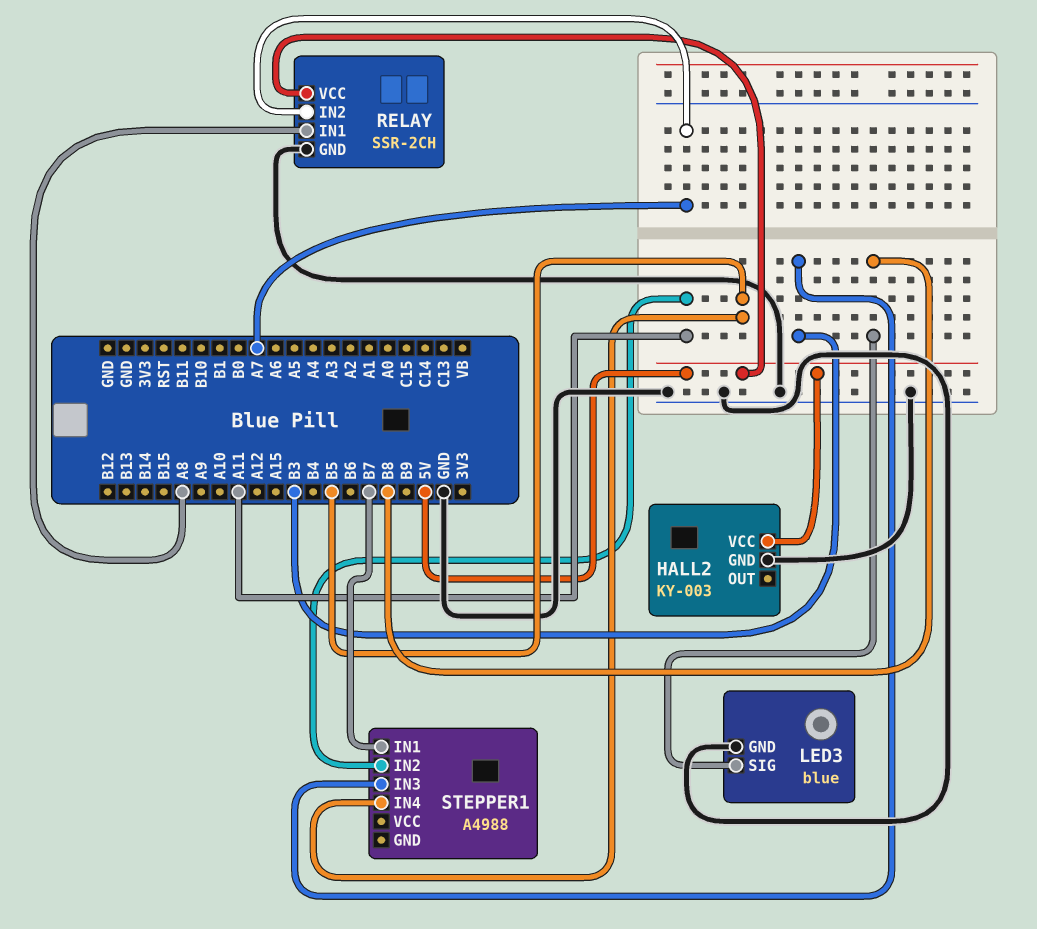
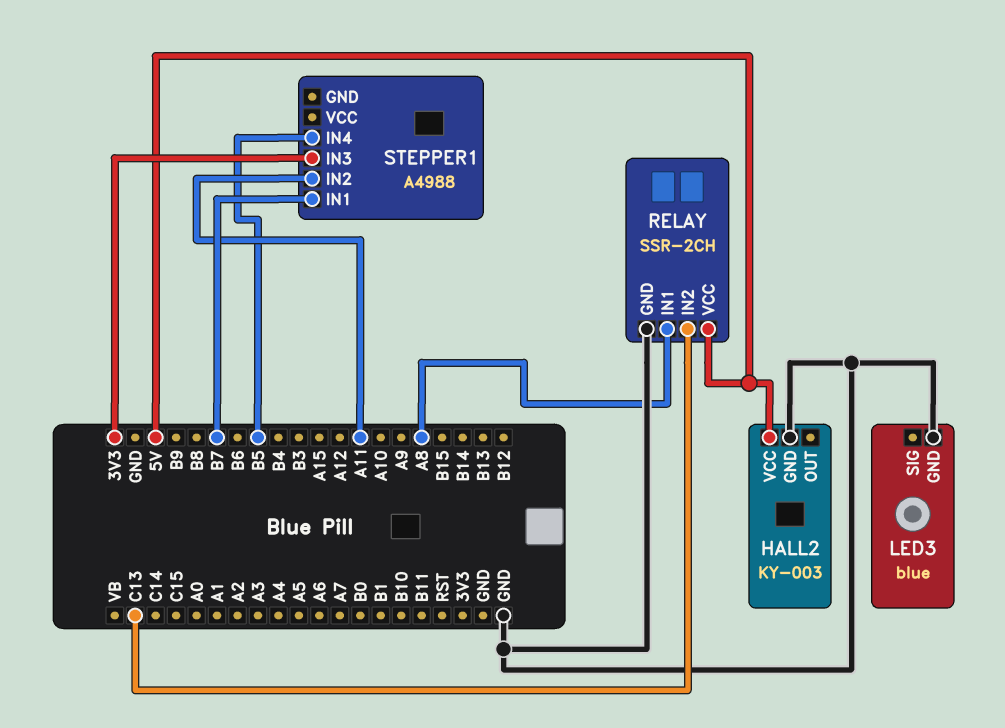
LED3 pin SIG: B8 -> none
RELAY pin IN2: A7 -> C13
STEPPER1 pin IN3: B3 -> 3V3

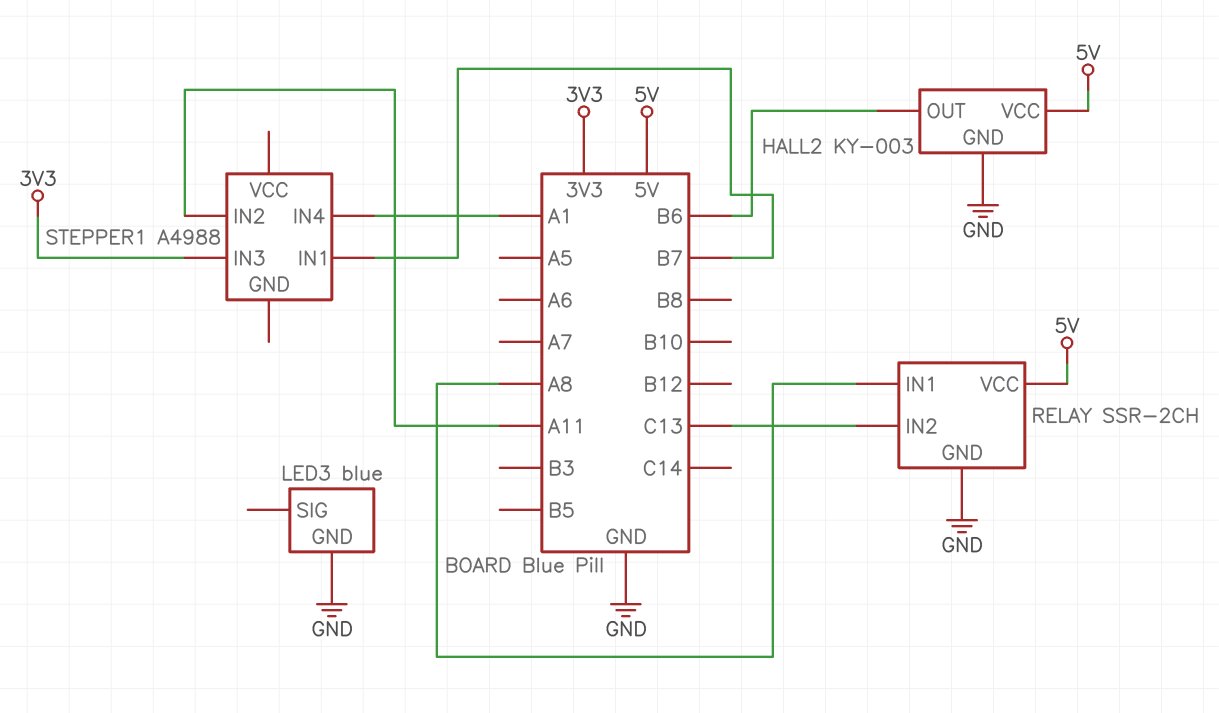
HALL2 pin OUT: none -> B6
STEPPER1 pin IN4: B5 -> A1

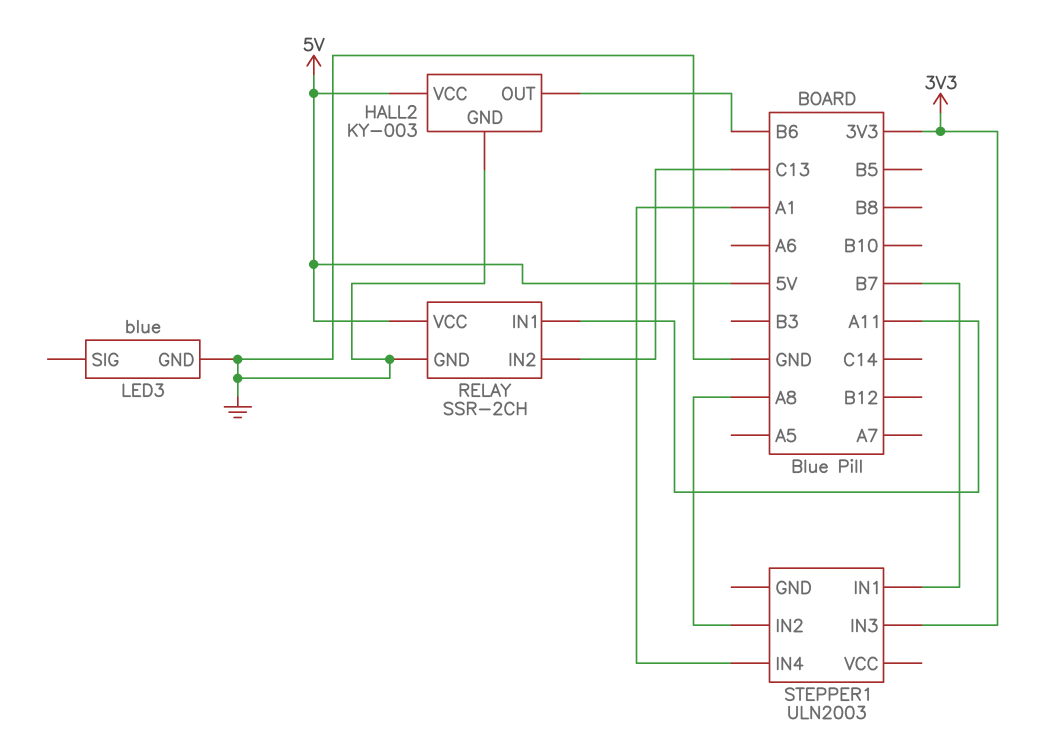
RELAY pin IN1: A8 -> A11
STEPPER1: A4988 -> ULN2003
STEPPER1 pin IN2: A11 -> A8

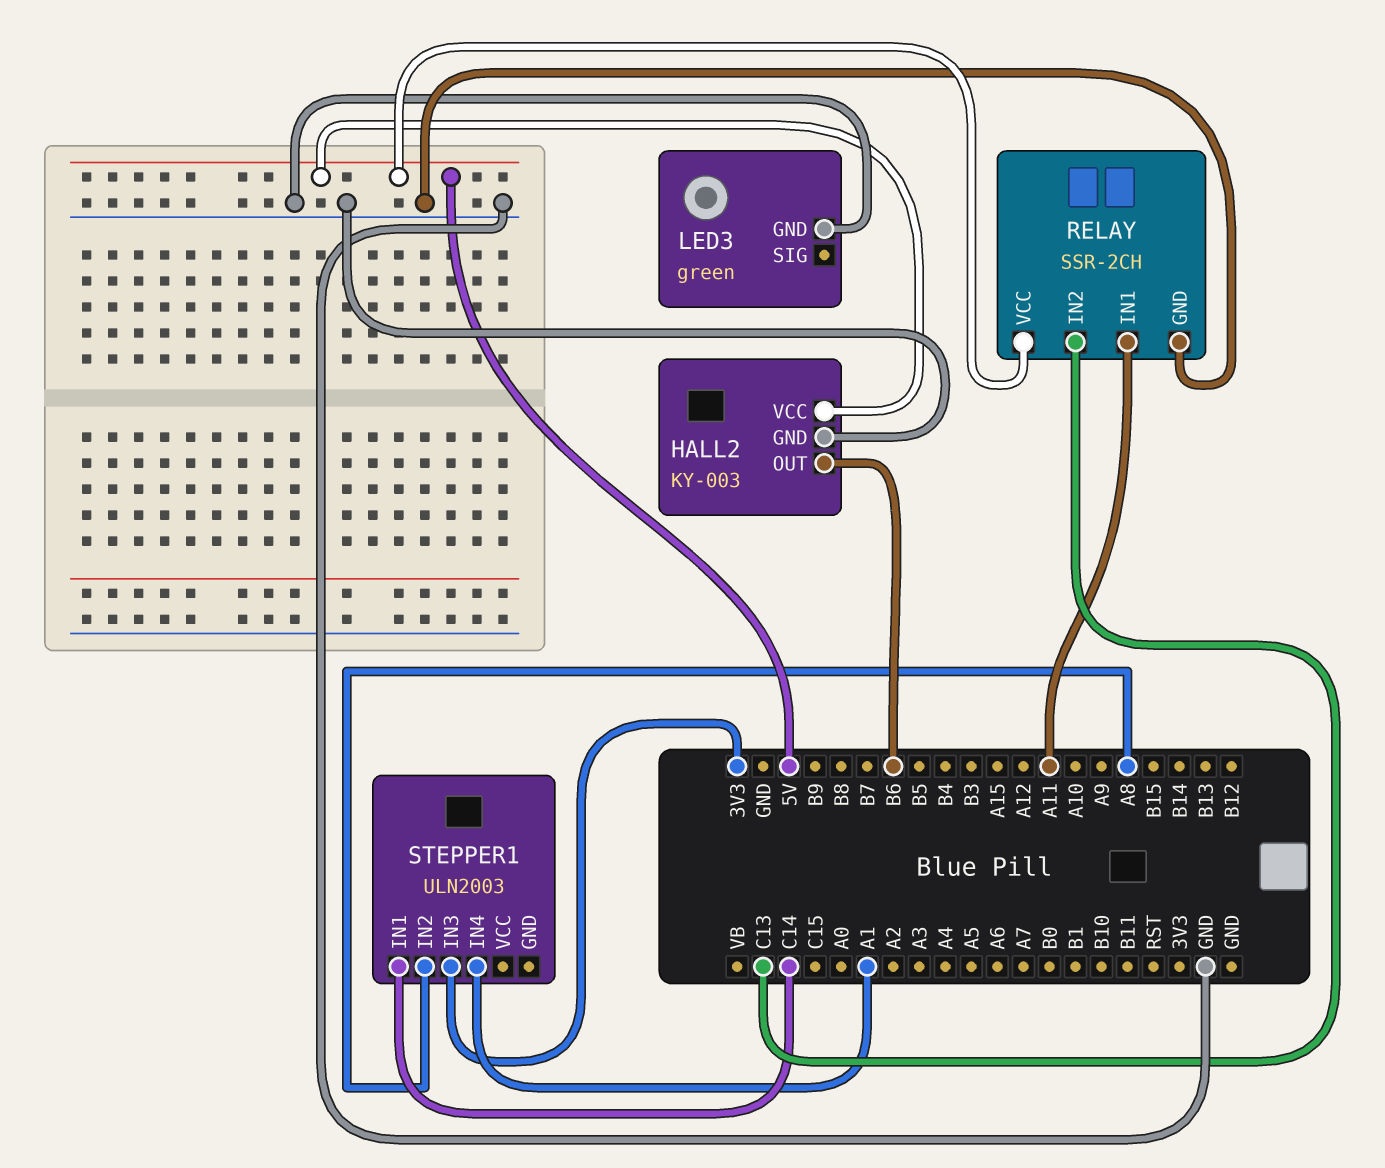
LED3: blue -> green
STEPPER1 pin IN1: B7 -> C14

